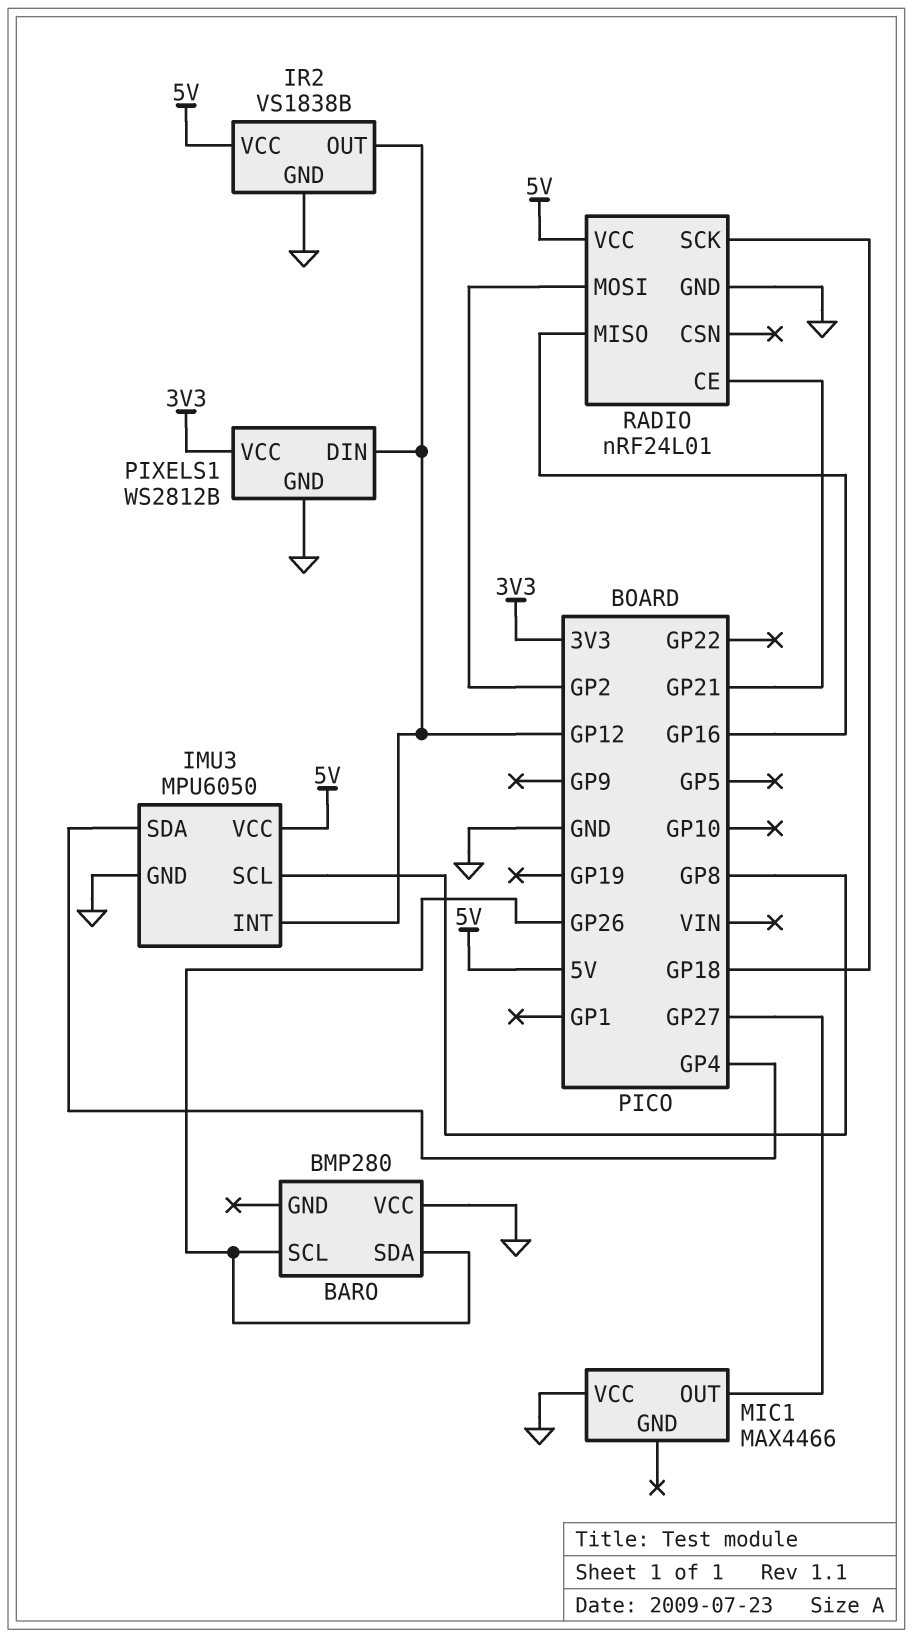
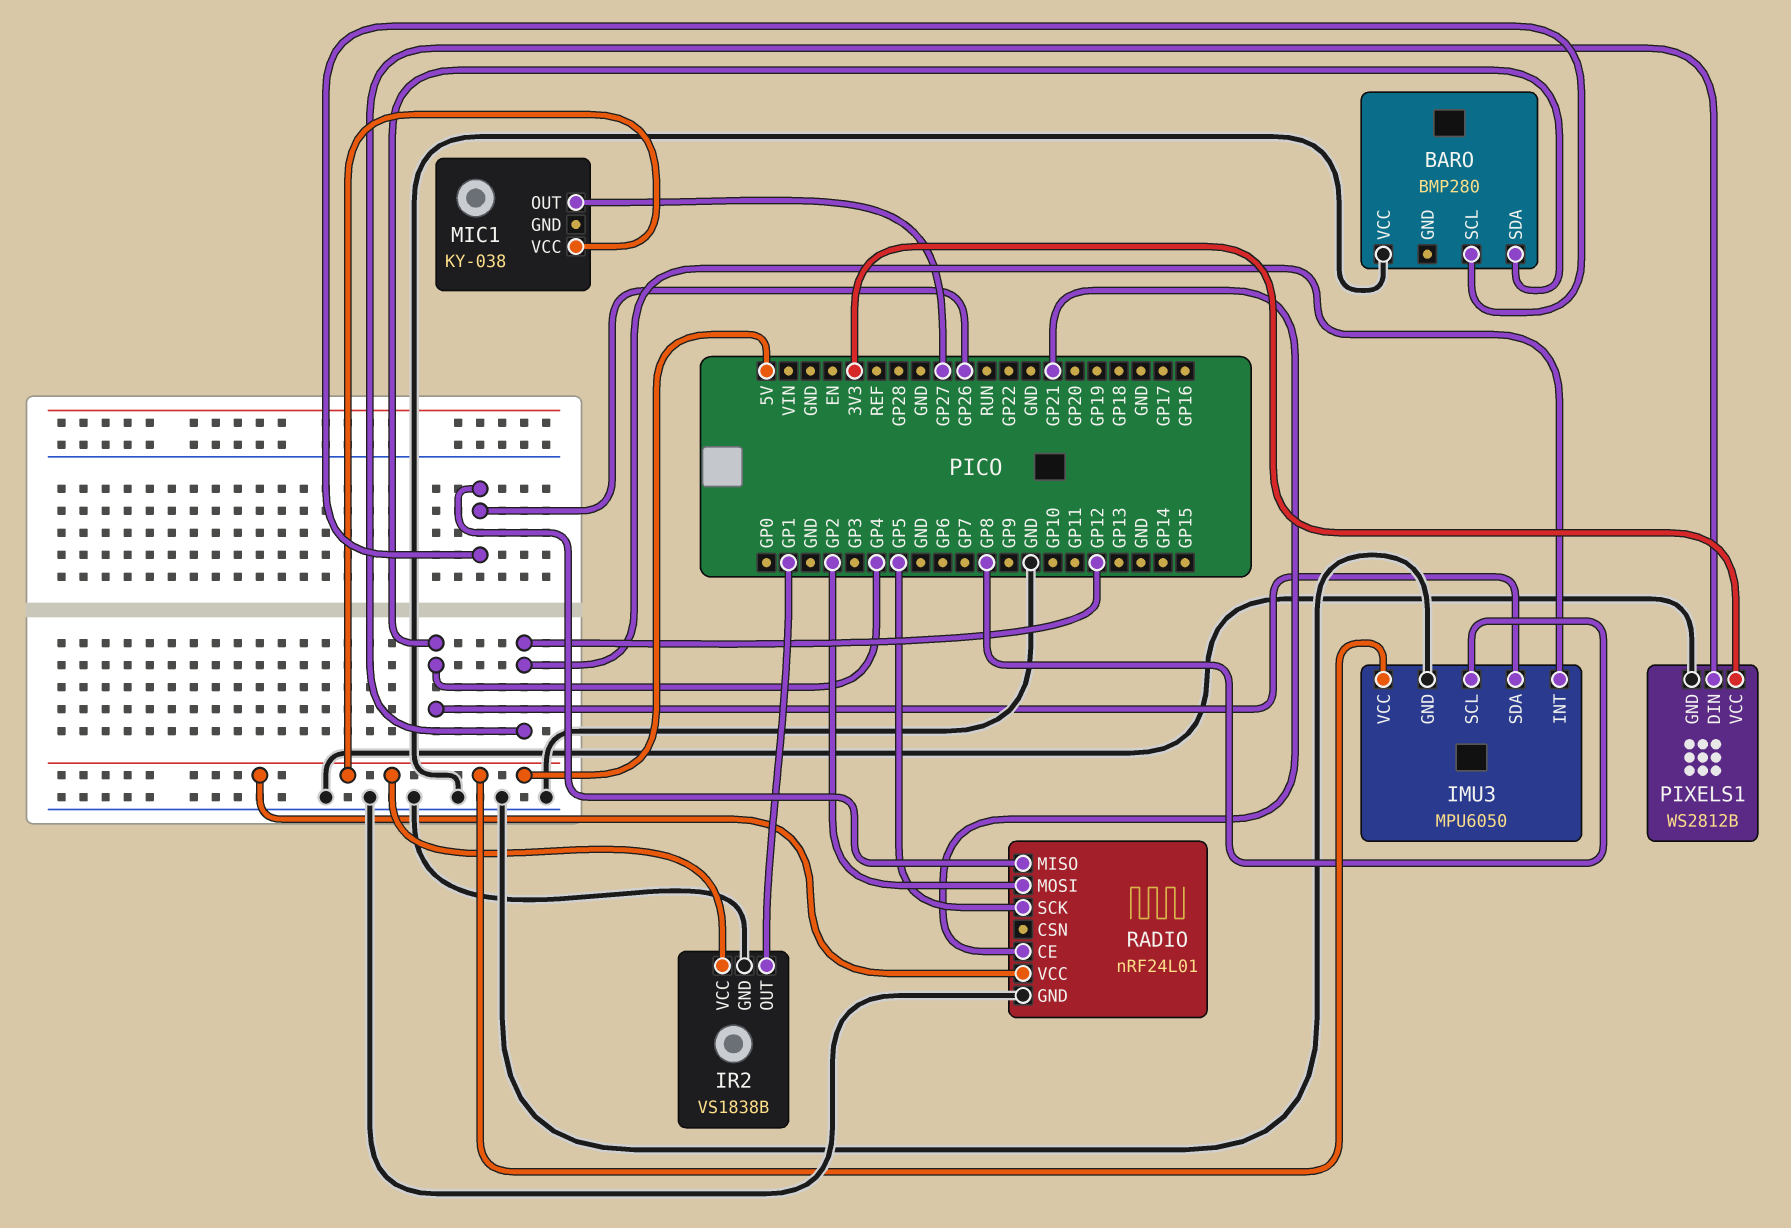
BARO pin SDA: GP26 -> GP4
IR2 pin OUT: GP12 -> GP1
MIC1: MAX4466 -> KY-038
MIC1 pin VCC: GND -> 5V
RADIO pin MISO: GP16 -> GP26
RADIO pin SCK: GP18 -> GP5

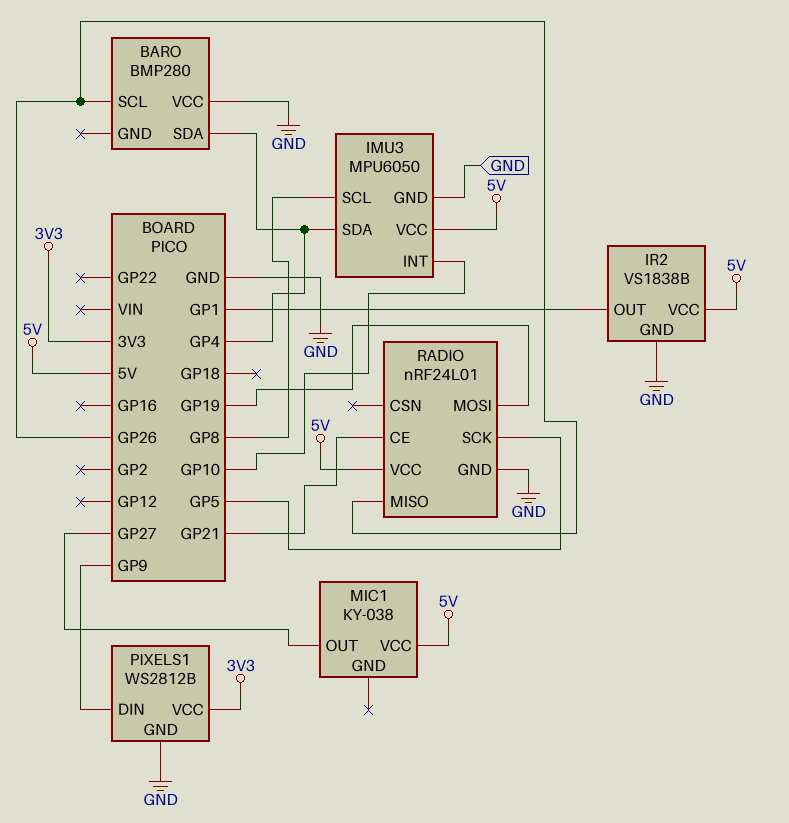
IMU3 pin INT: GP12 -> GP10
PIXELS1 pin DIN: GP12 -> GP9
RADIO pin MOSI: GP2 -> GP19

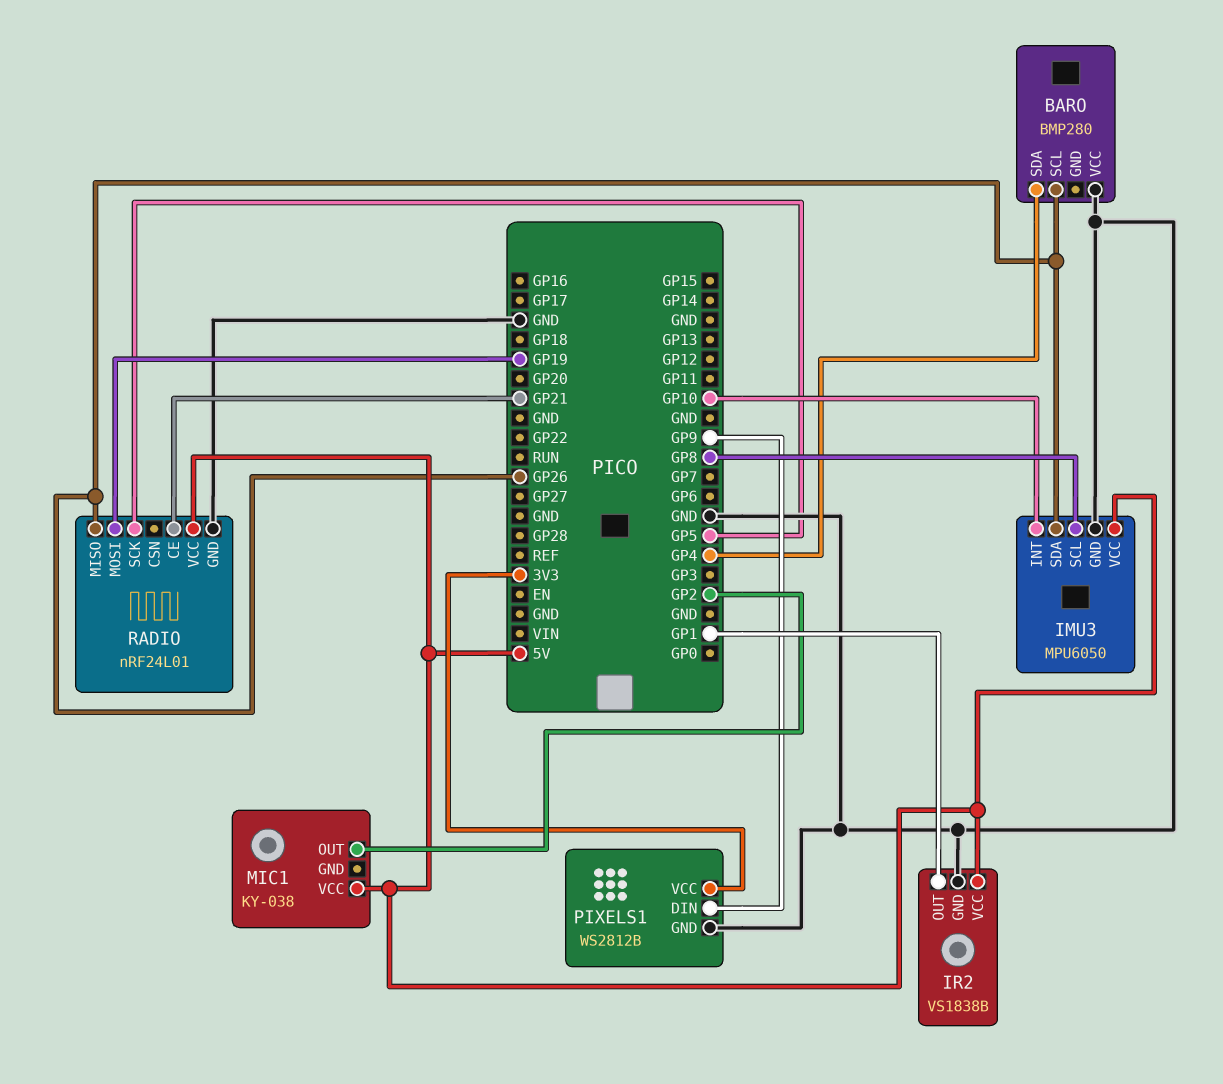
IMU3 pin SDA: GP4 -> GP26
MIC1 pin OUT: GP27 -> GP2

